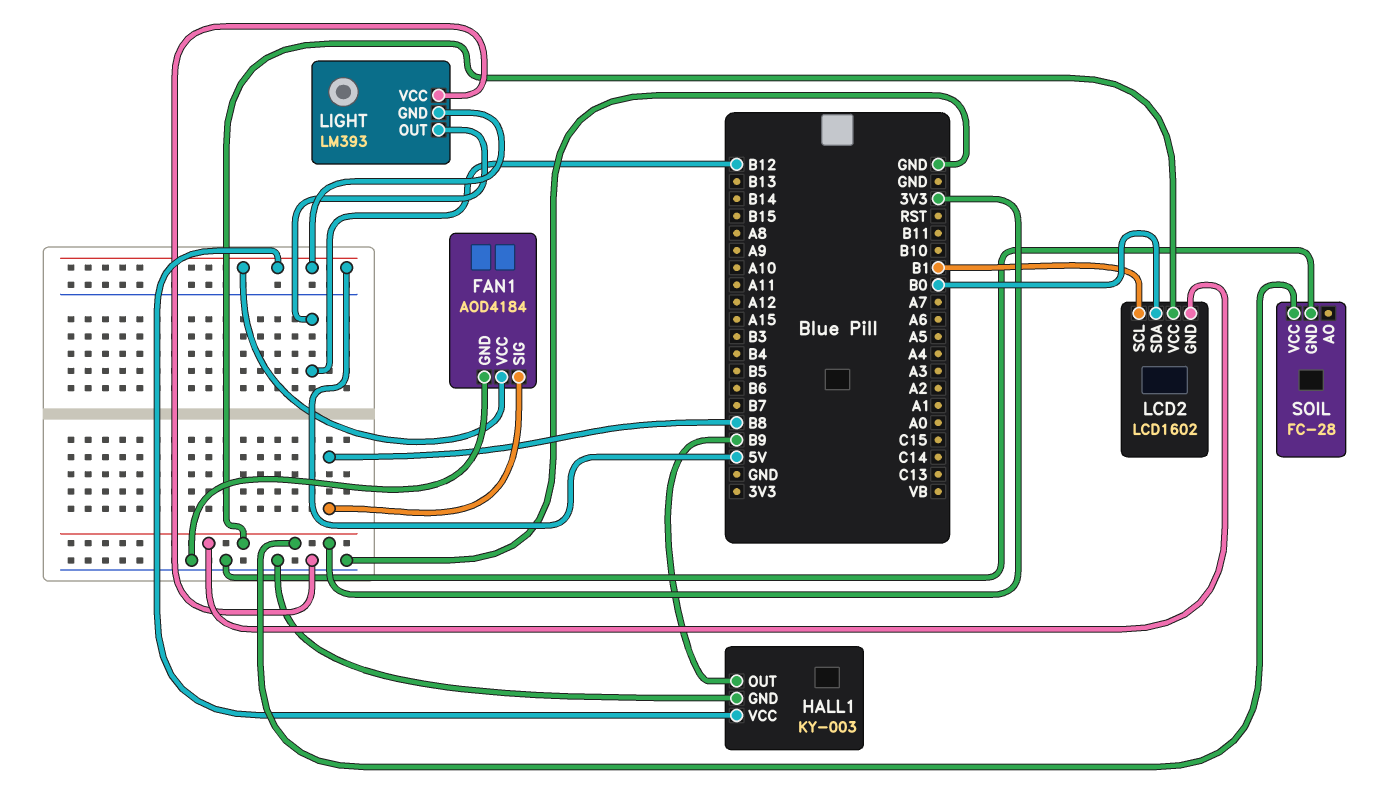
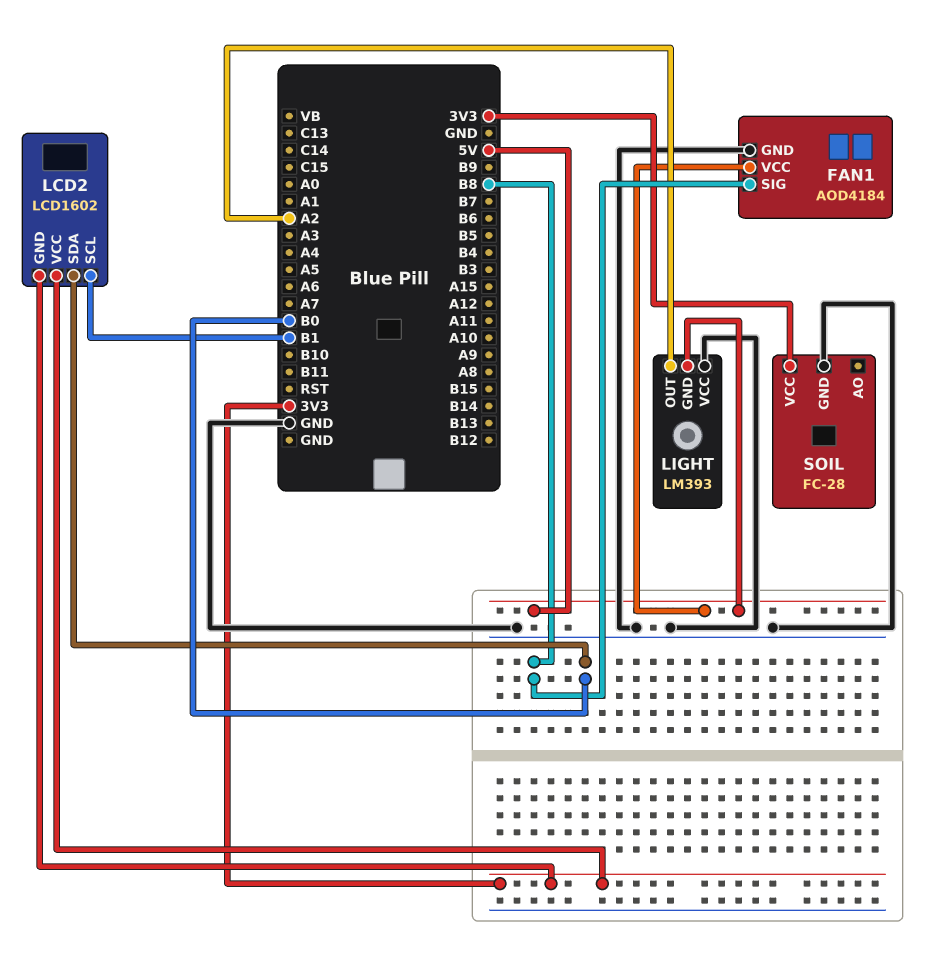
HALL1: KY-003 -> none
HALL1 pin GND: GND -> none
HALL1 pin OUT: B9 -> none
HALL1 pin VCC: 5V -> none
LIGHT pin OUT: B12 -> A2

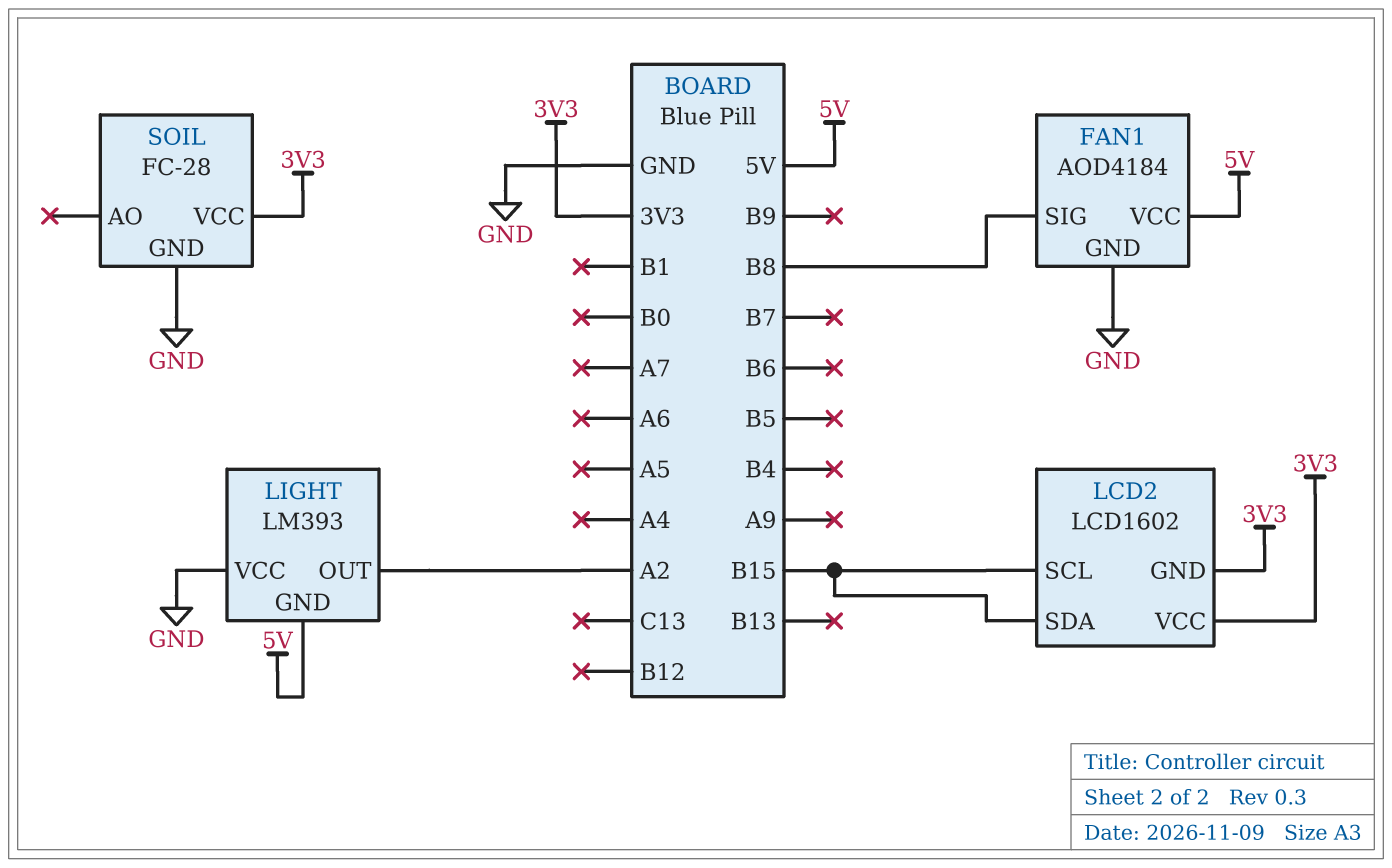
LCD2 pin SCL: B1 -> B15
LCD2 pin SDA: B0 -> B15

